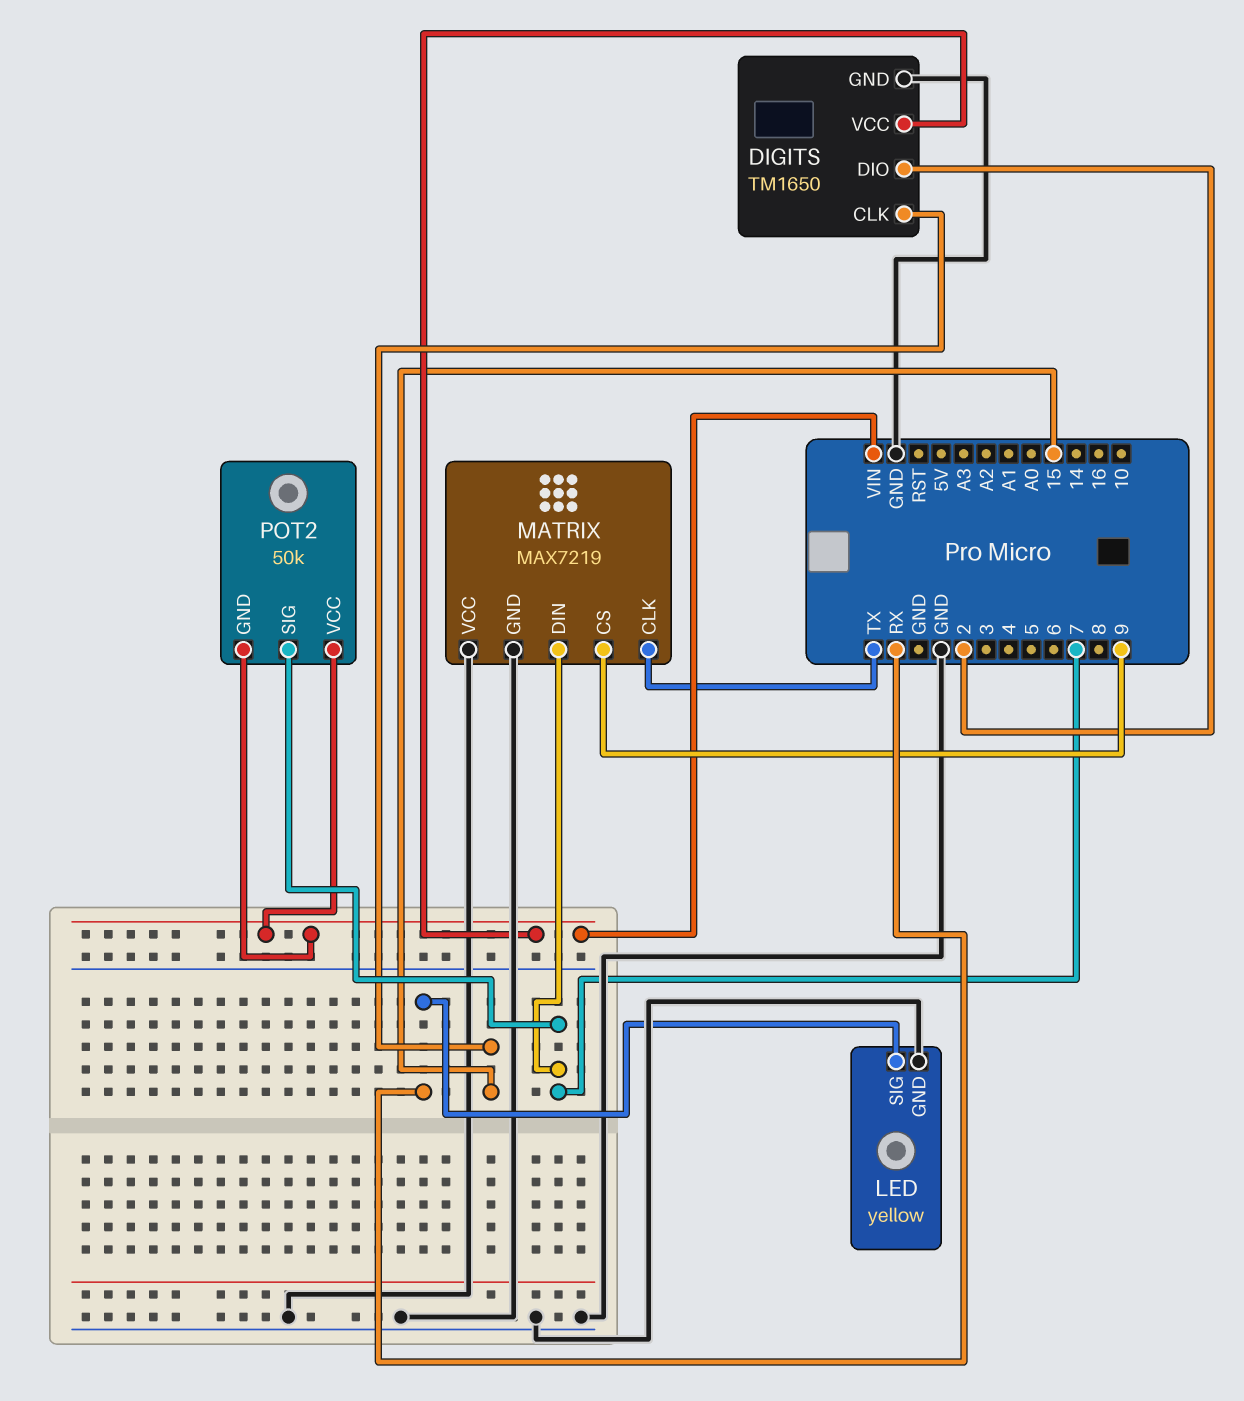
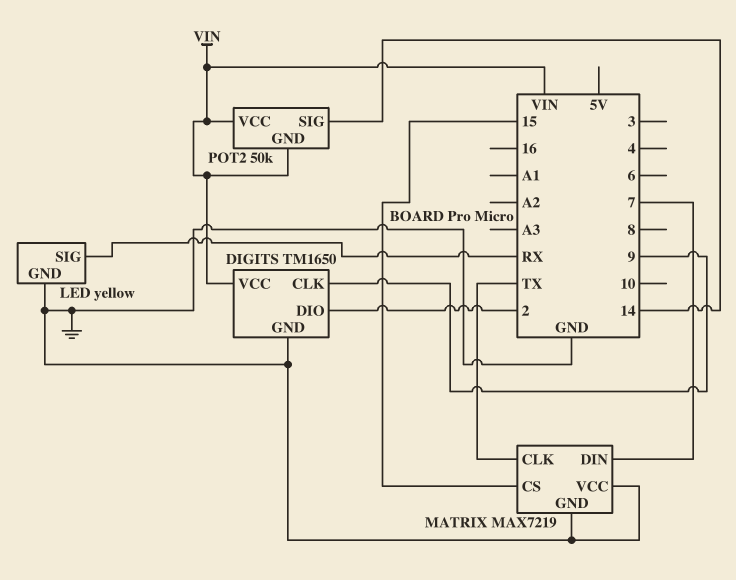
DIGITS pin CLK: 15 -> 9
MATRIX pin CS: 9 -> 15
POT2 pin SIG: 7 -> 14

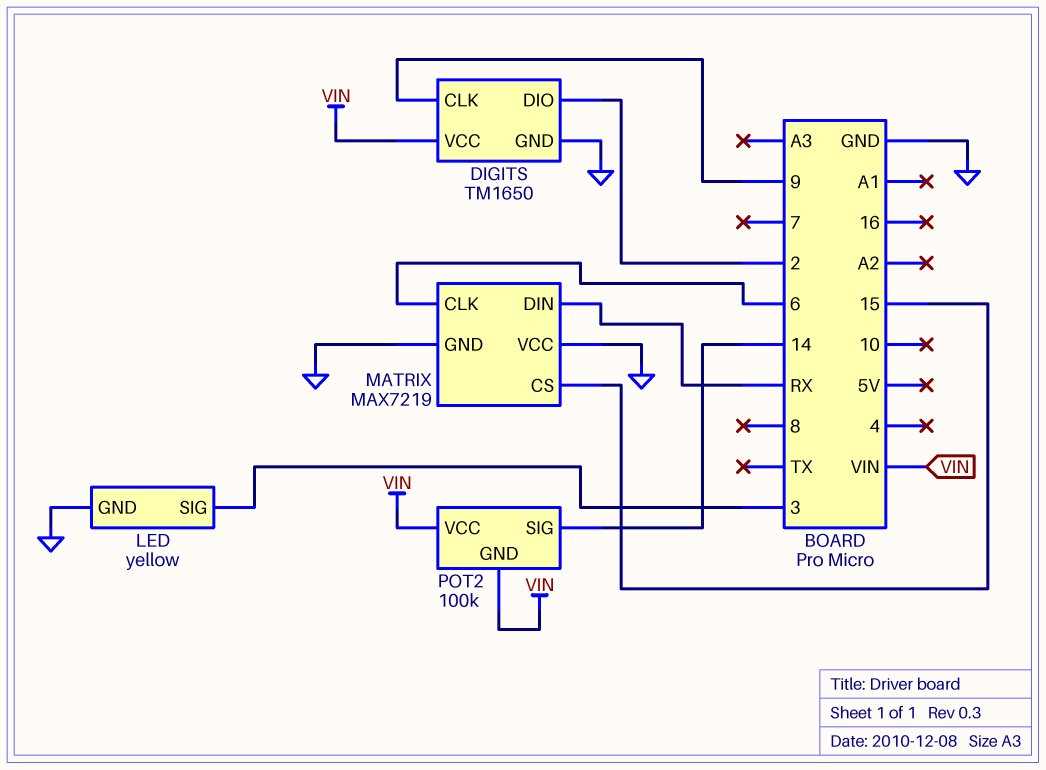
LED pin SIG: RX -> 3
MATRIX pin CLK: TX -> 6
MATRIX pin DIN: 7 -> RX
POT2: 50k -> 100k

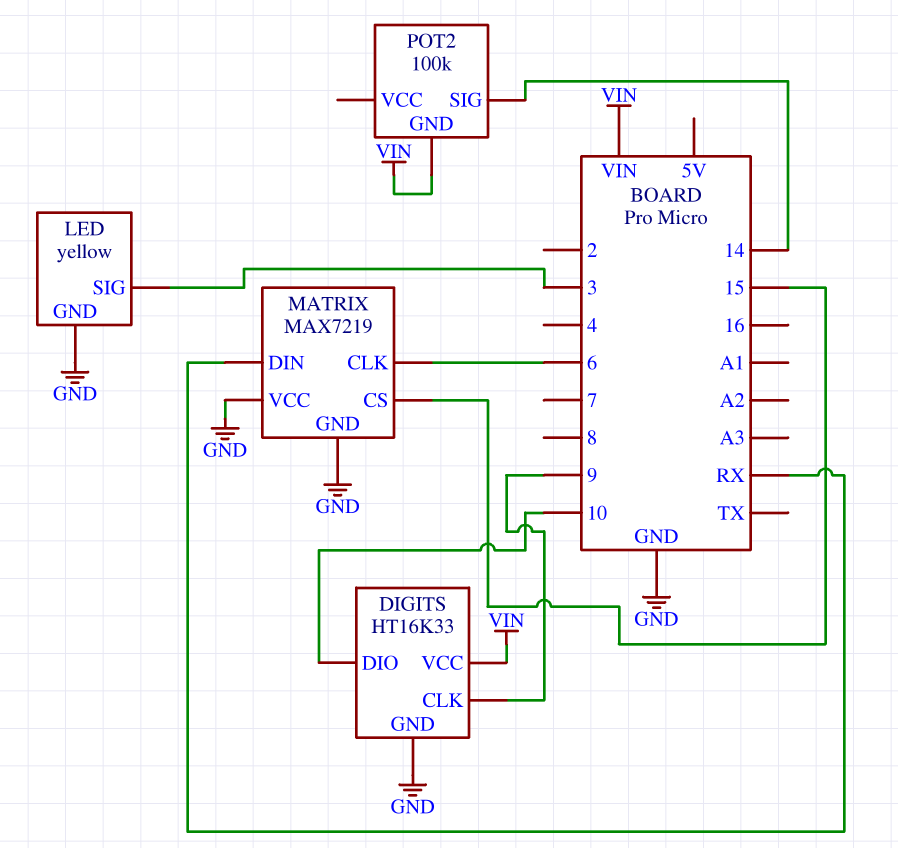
DIGITS: TM1650 -> HT16K33
DIGITS pin DIO: 2 -> 10
POT2 pin VCC: VIN -> none

